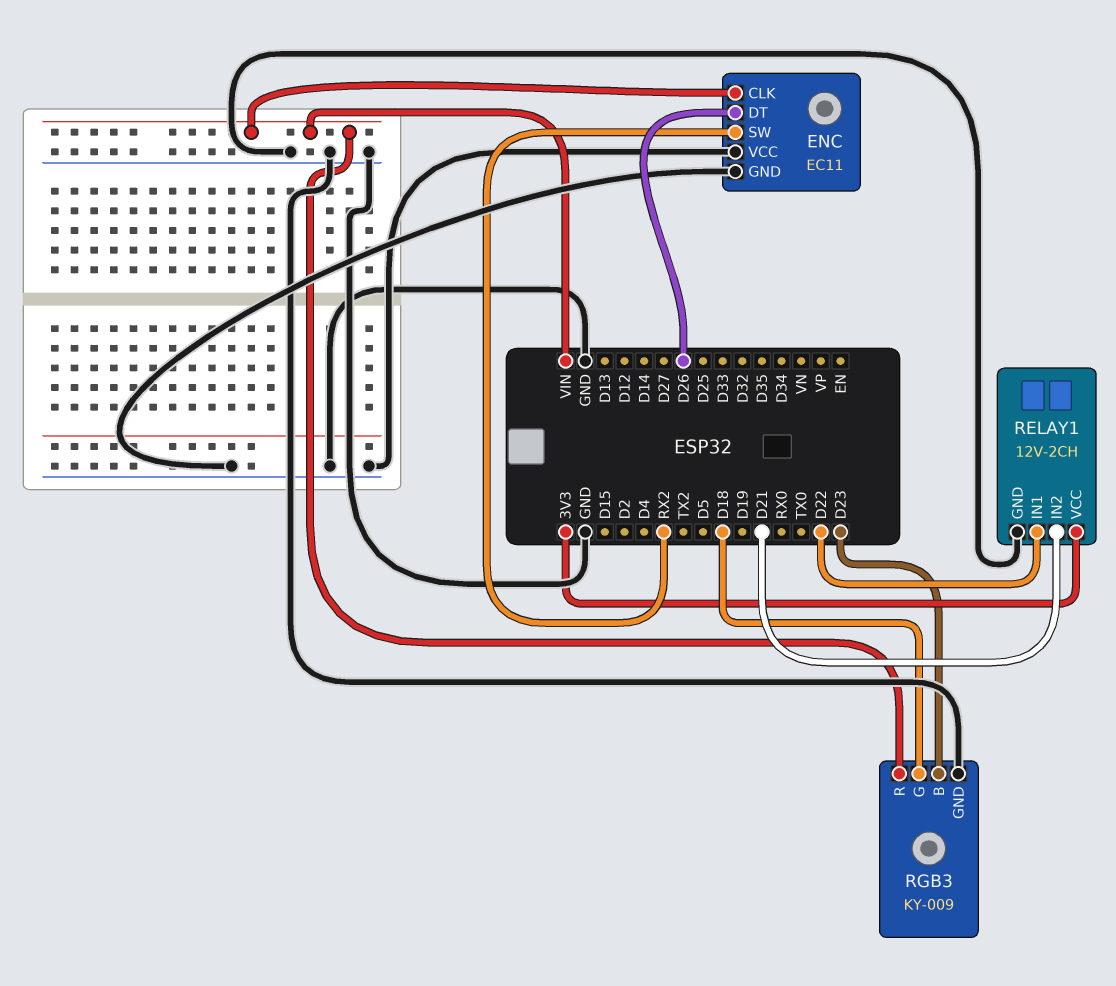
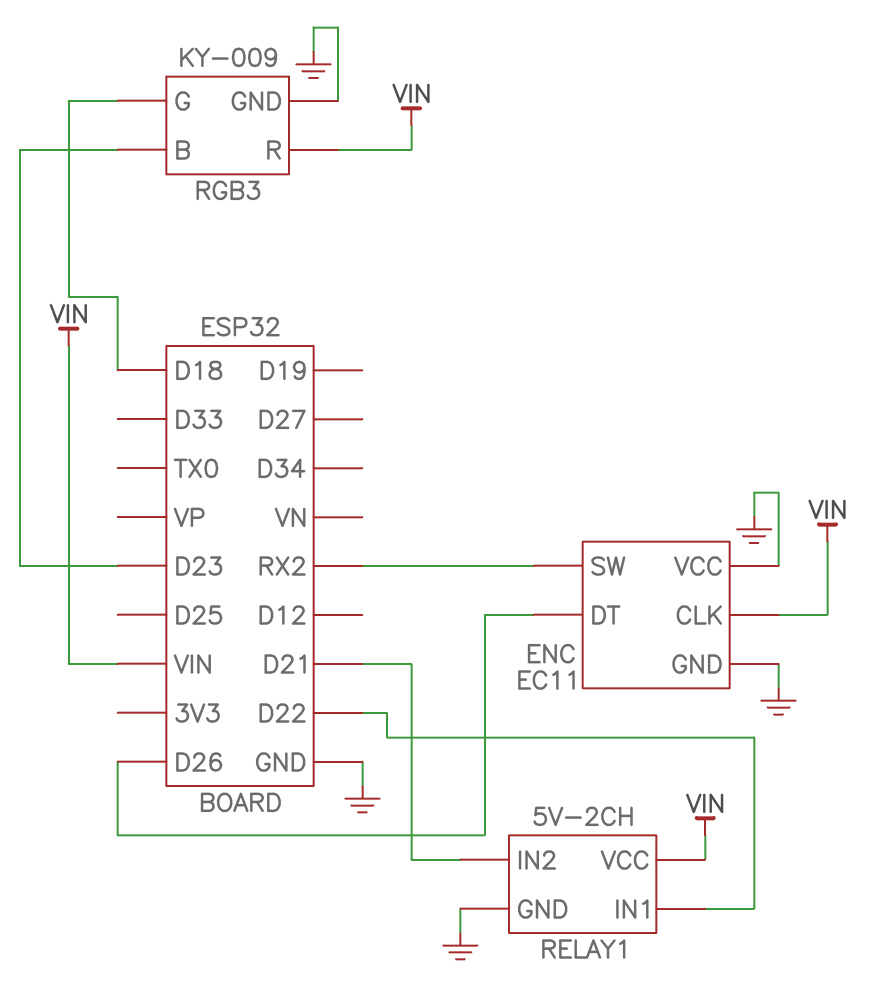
RELAY1: 12V-2CH -> 5V-2CH
RELAY1 pin VCC: 3V3 -> VIN

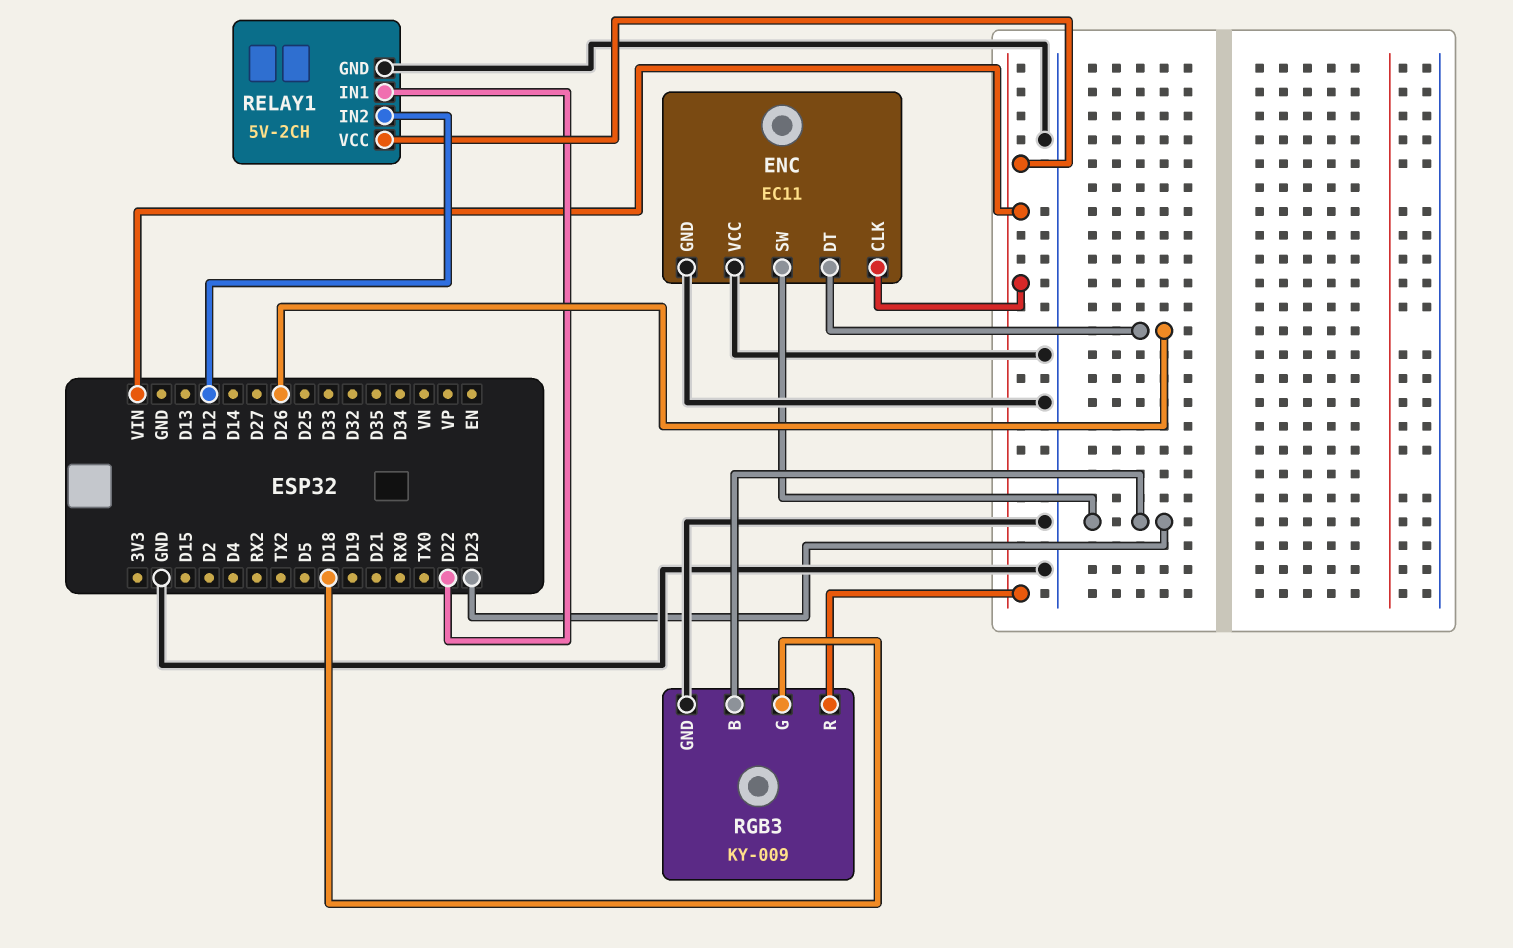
ENC pin SW: RX2 -> D23
RELAY1 pin IN2: D21 -> D12

